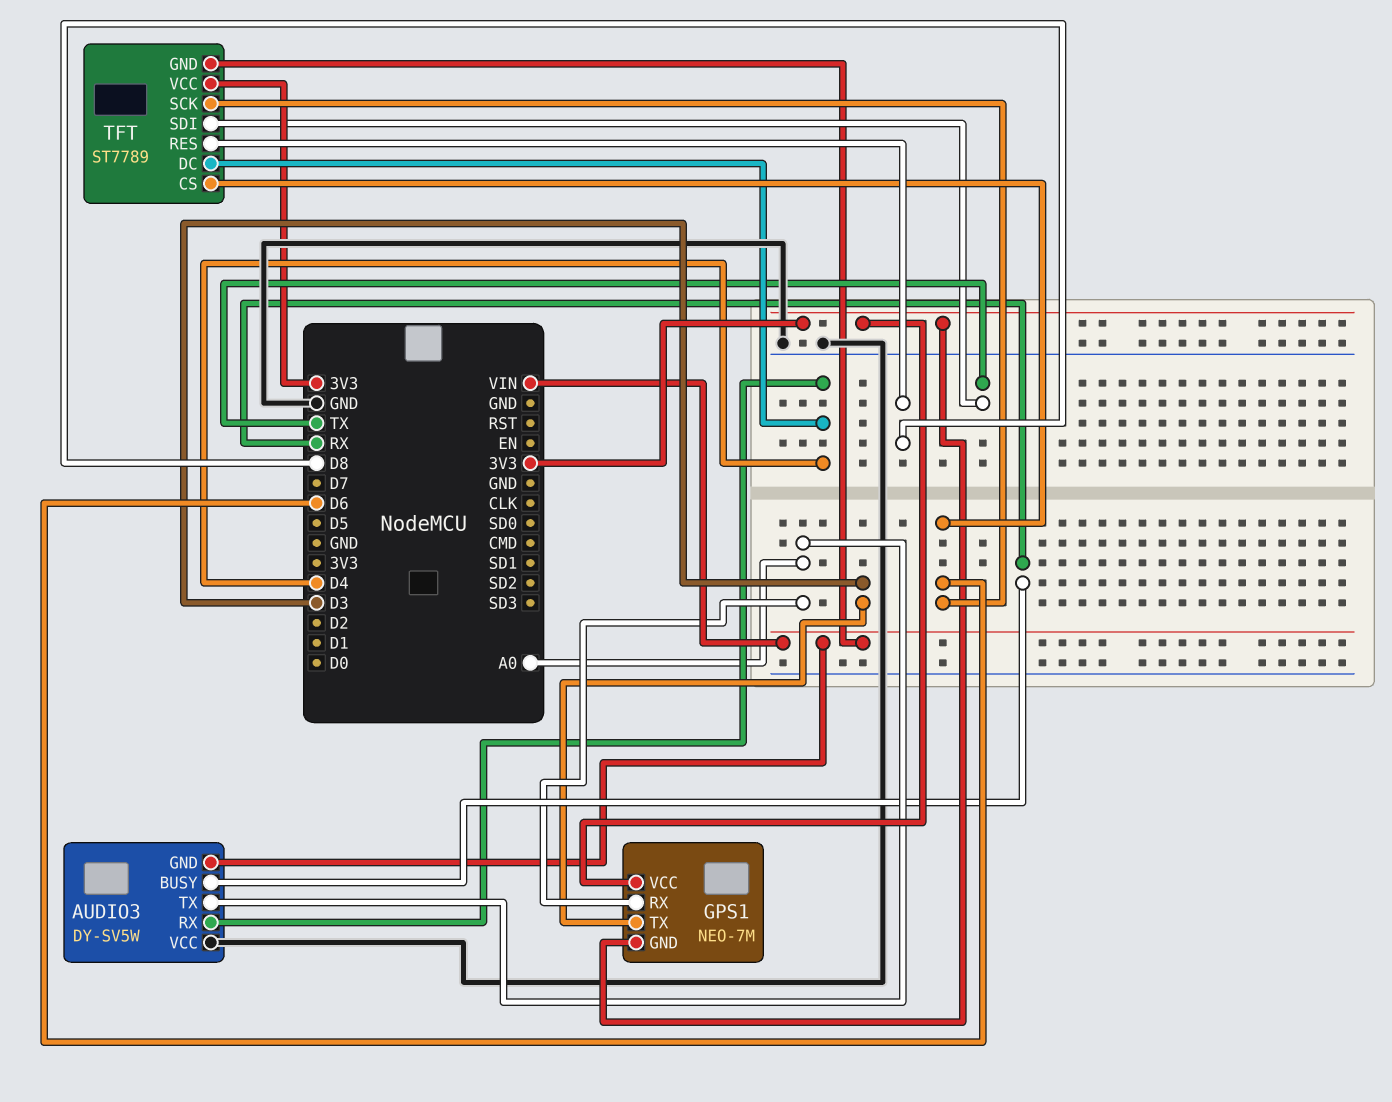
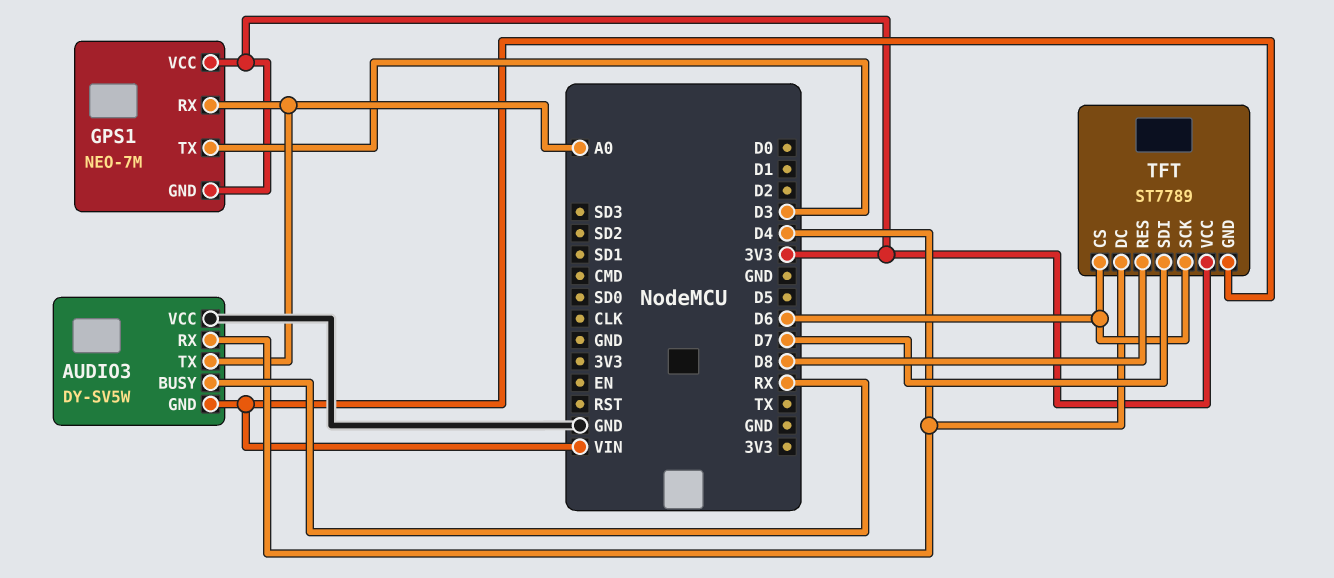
TFT pin SDI: TX -> D7

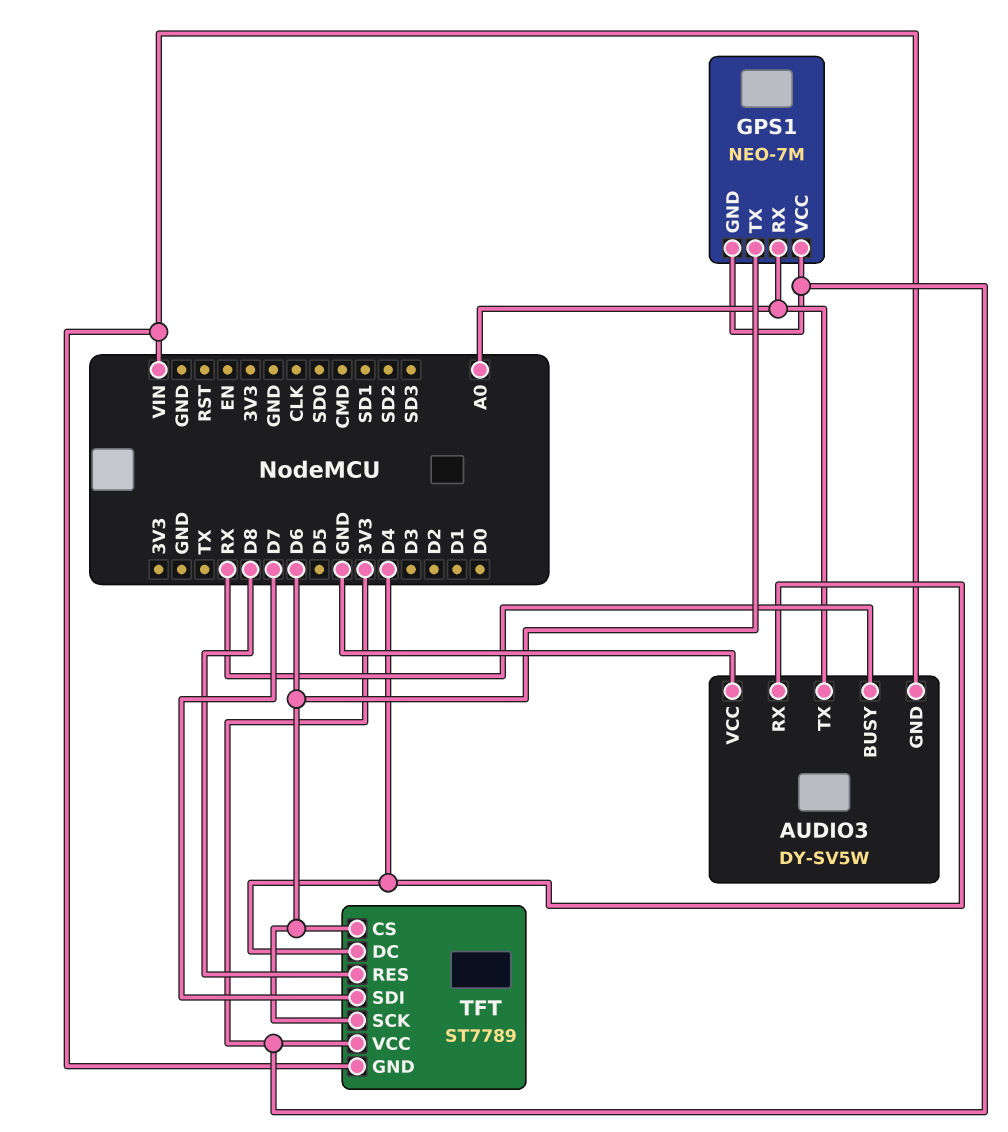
GPS1 pin TX: D3 -> D6

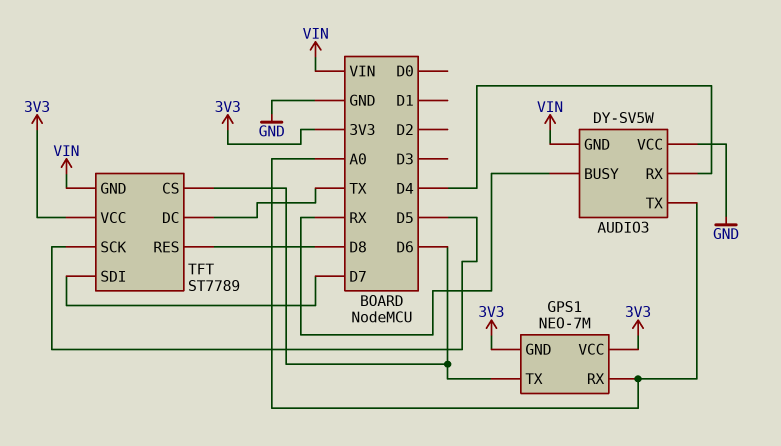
TFT pin DC: D4 -> TX
TFT pin SCK: D6 -> D5

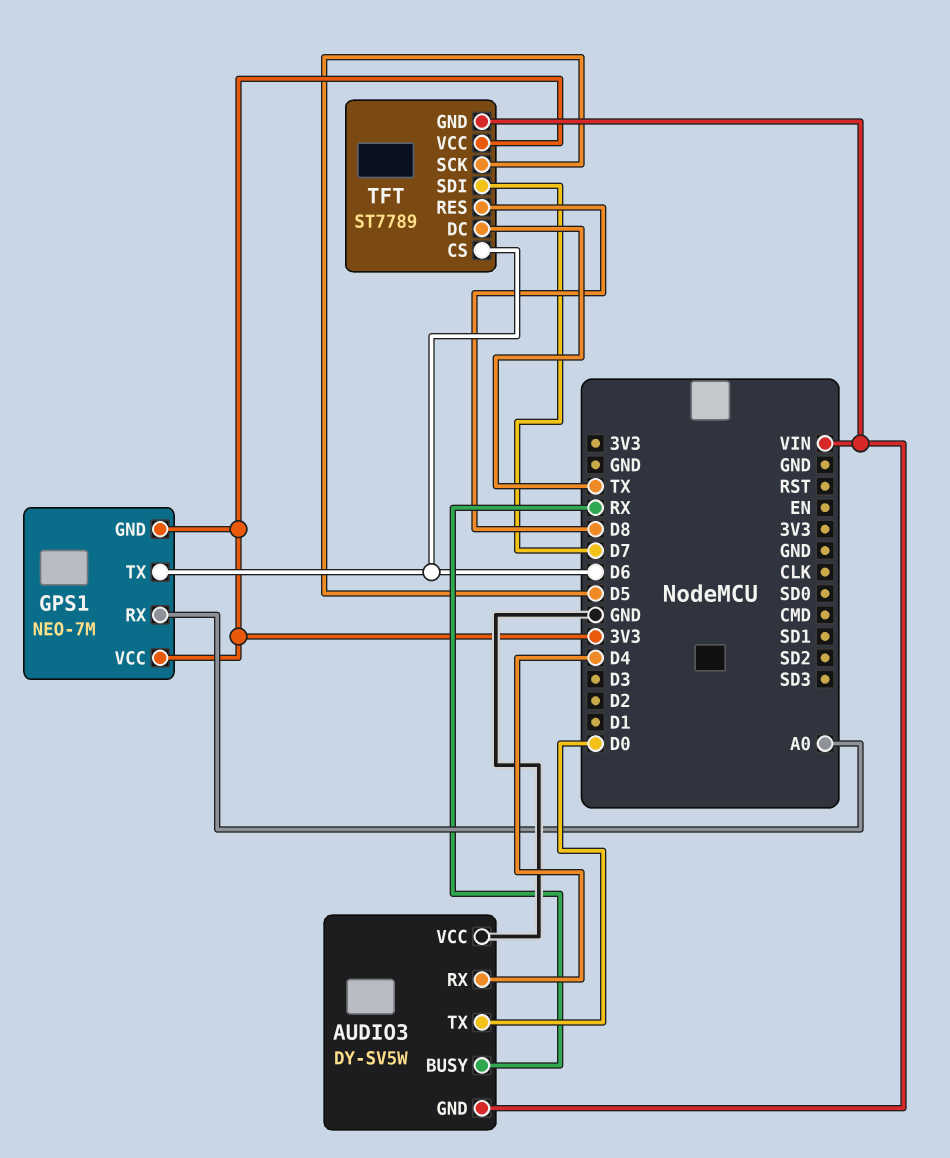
AUDIO3 pin TX: A0 -> D0

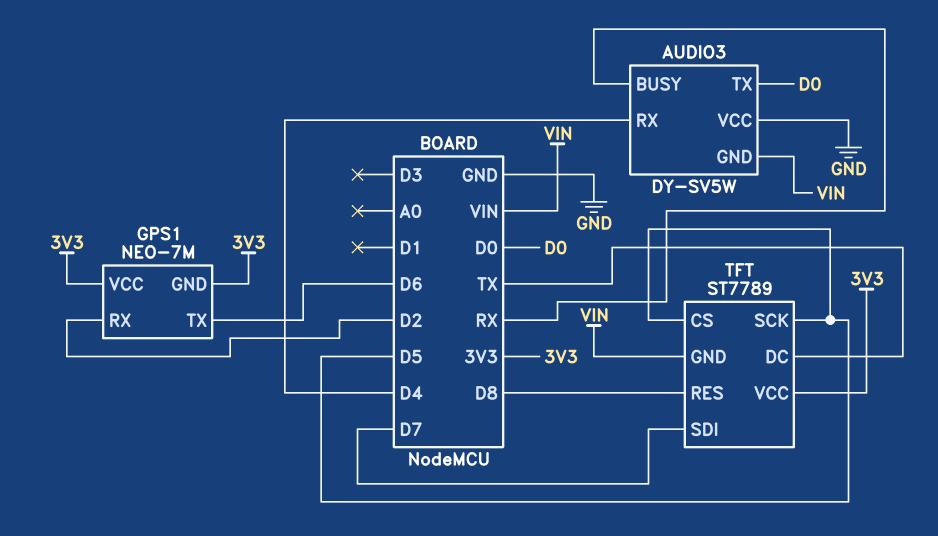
GPS1 pin RX: A0 -> D2
TFT pin CS: D6 -> D5

